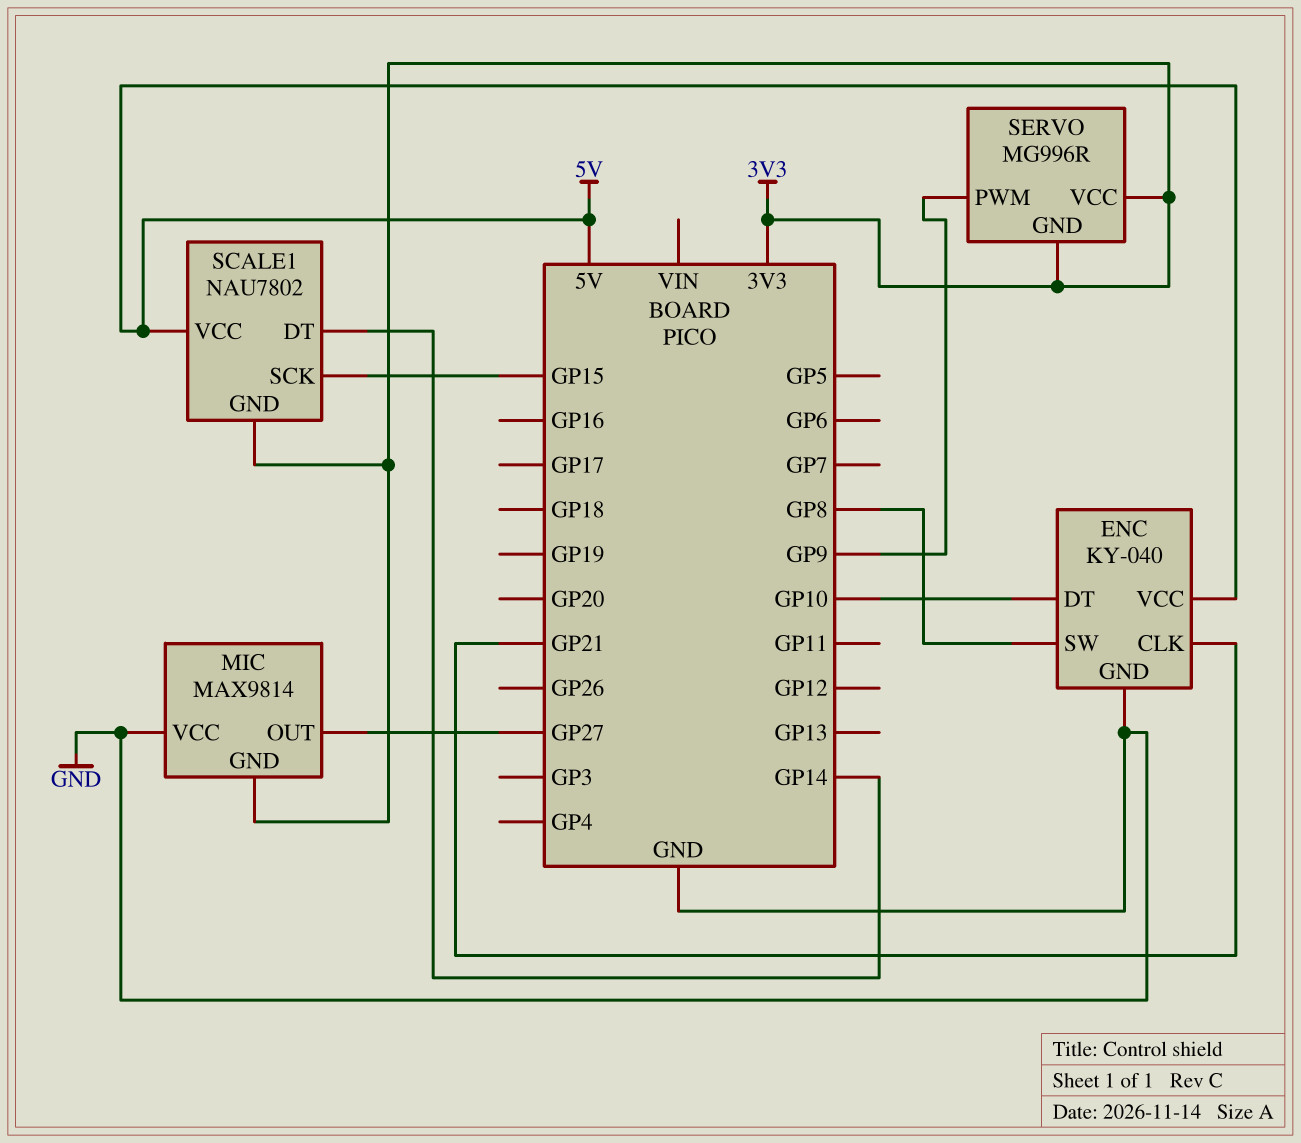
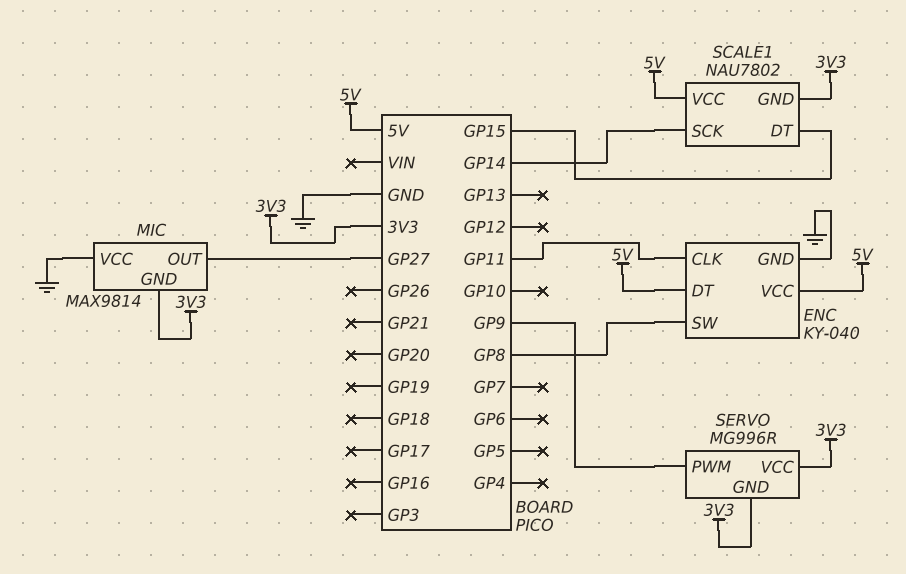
ENC pin CLK: GP21 -> GP11
ENC pin DT: GP10 -> 5V
SCALE1 pin DT: GP14 -> GP15
SCALE1 pin SCK: GP15 -> GP14

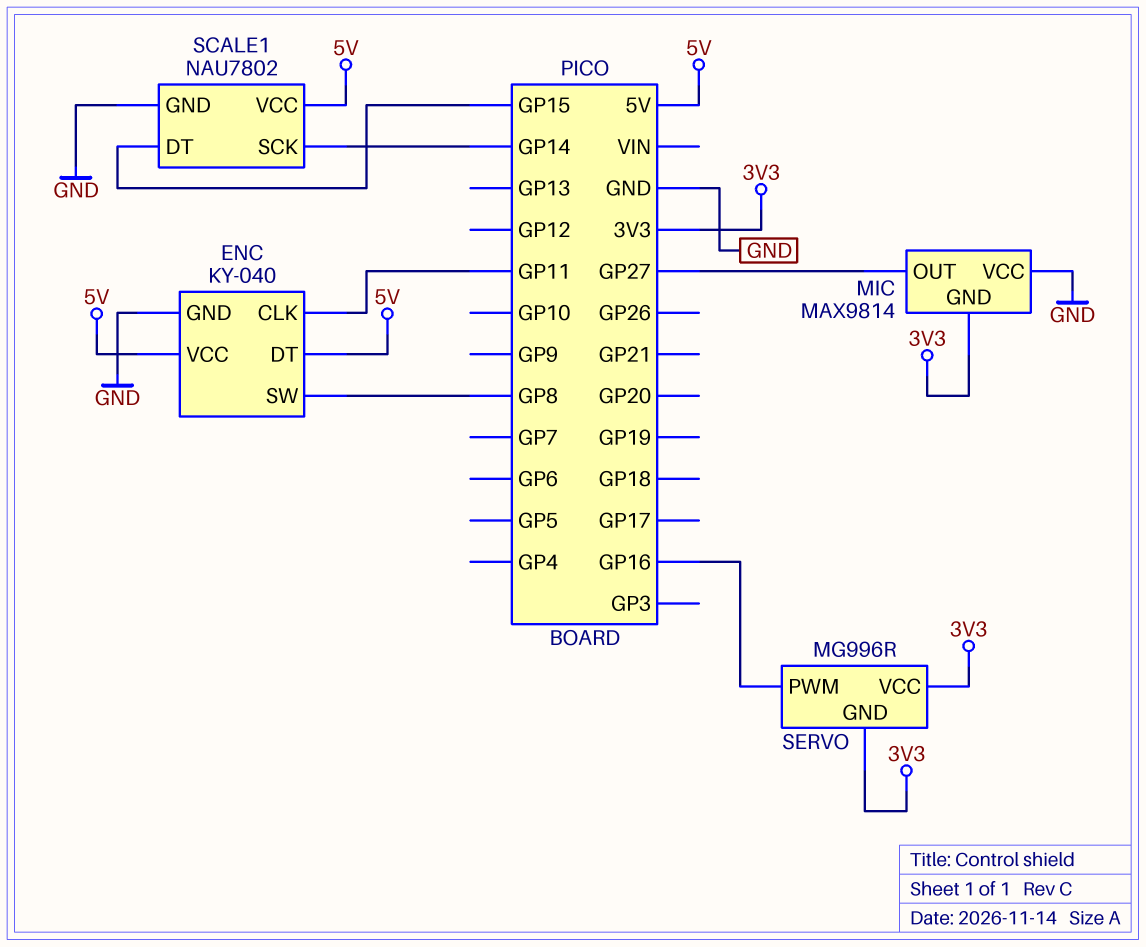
SCALE1 pin GND: 3V3 -> GND
SERVO pin PWM: GP9 -> GP16

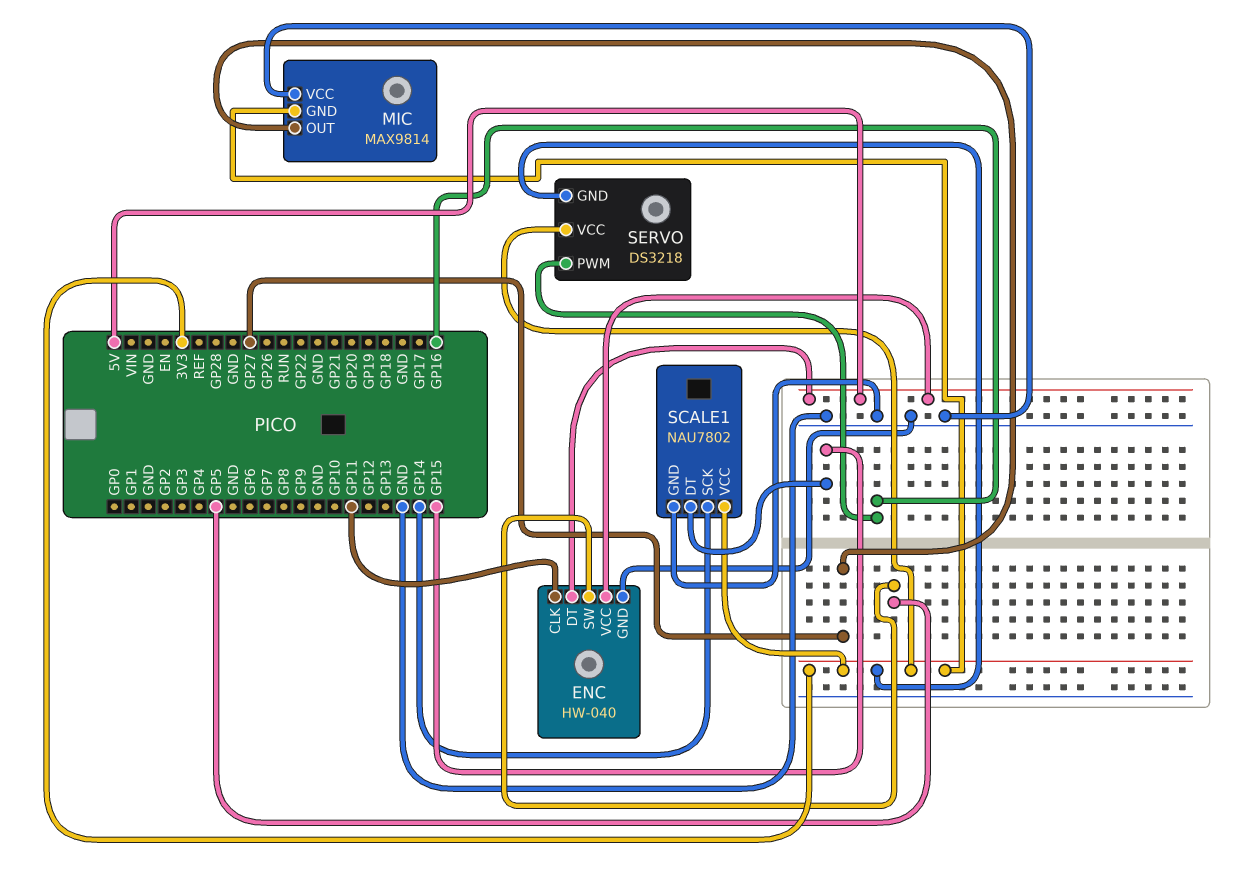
ENC: KY-040 -> HW-040
ENC pin SW: GP8 -> GP5
SCALE1 pin VCC: 5V -> 3V3
SERVO: MG996R -> DS3218

